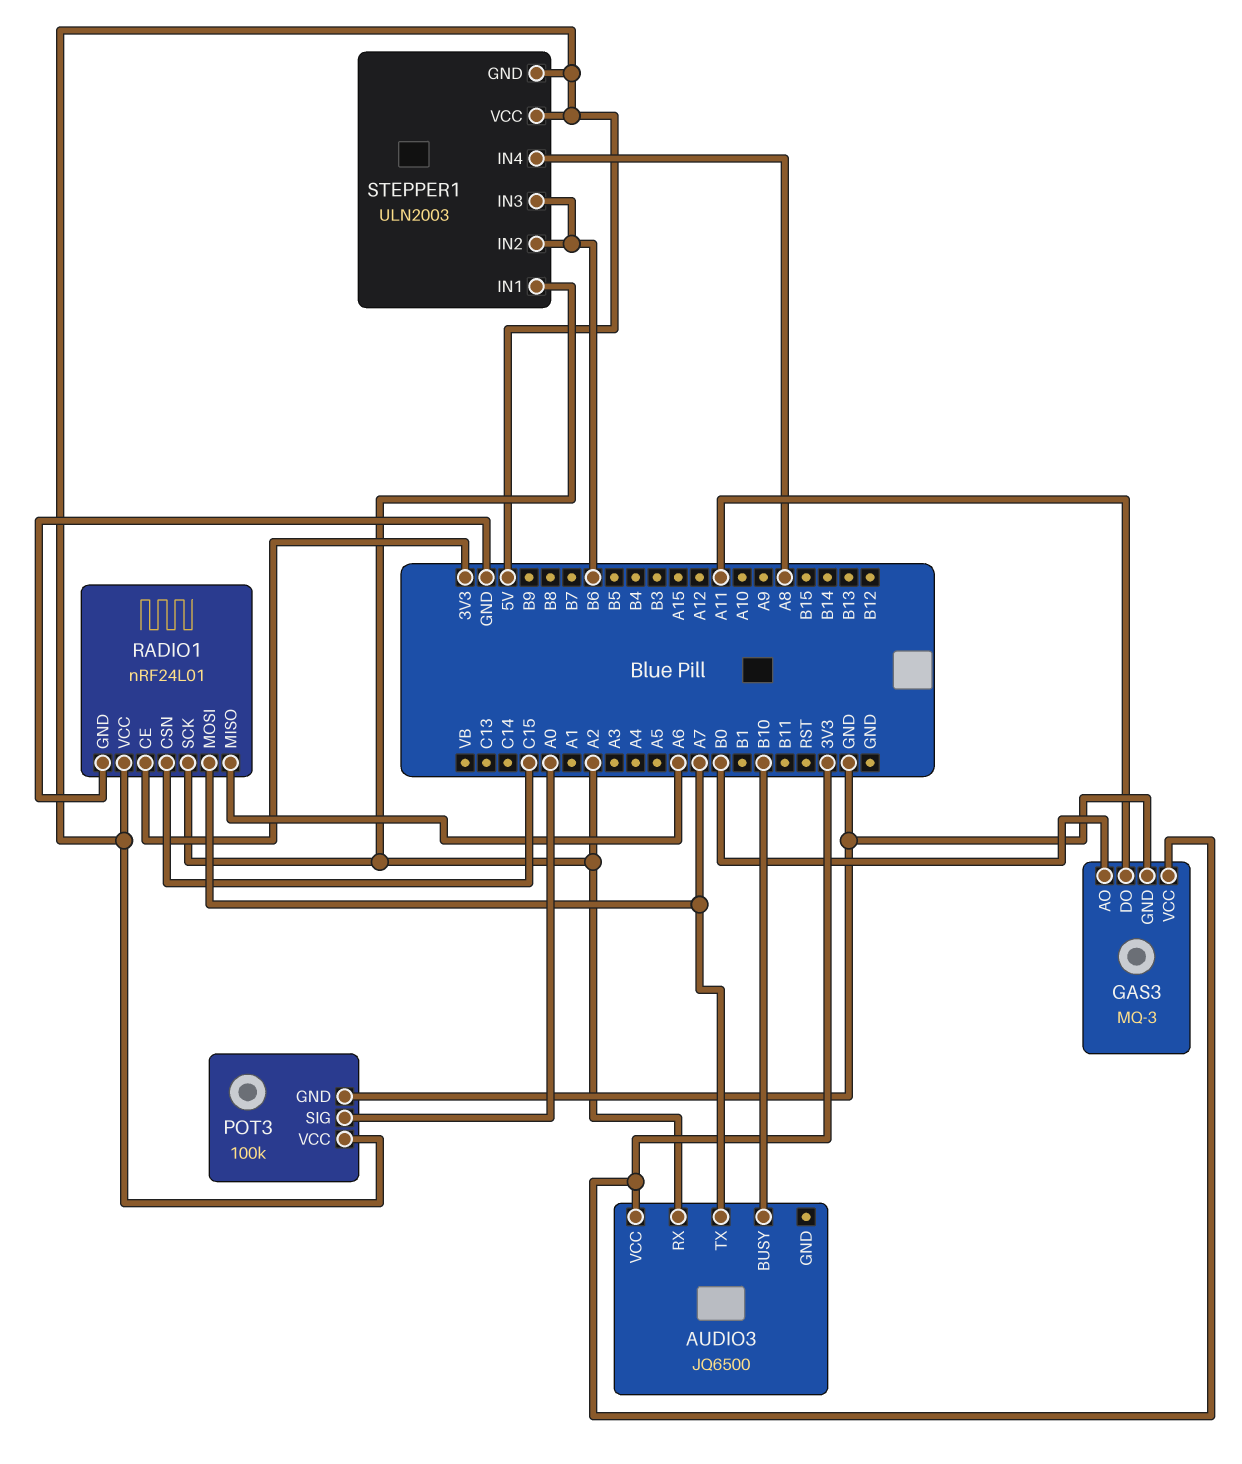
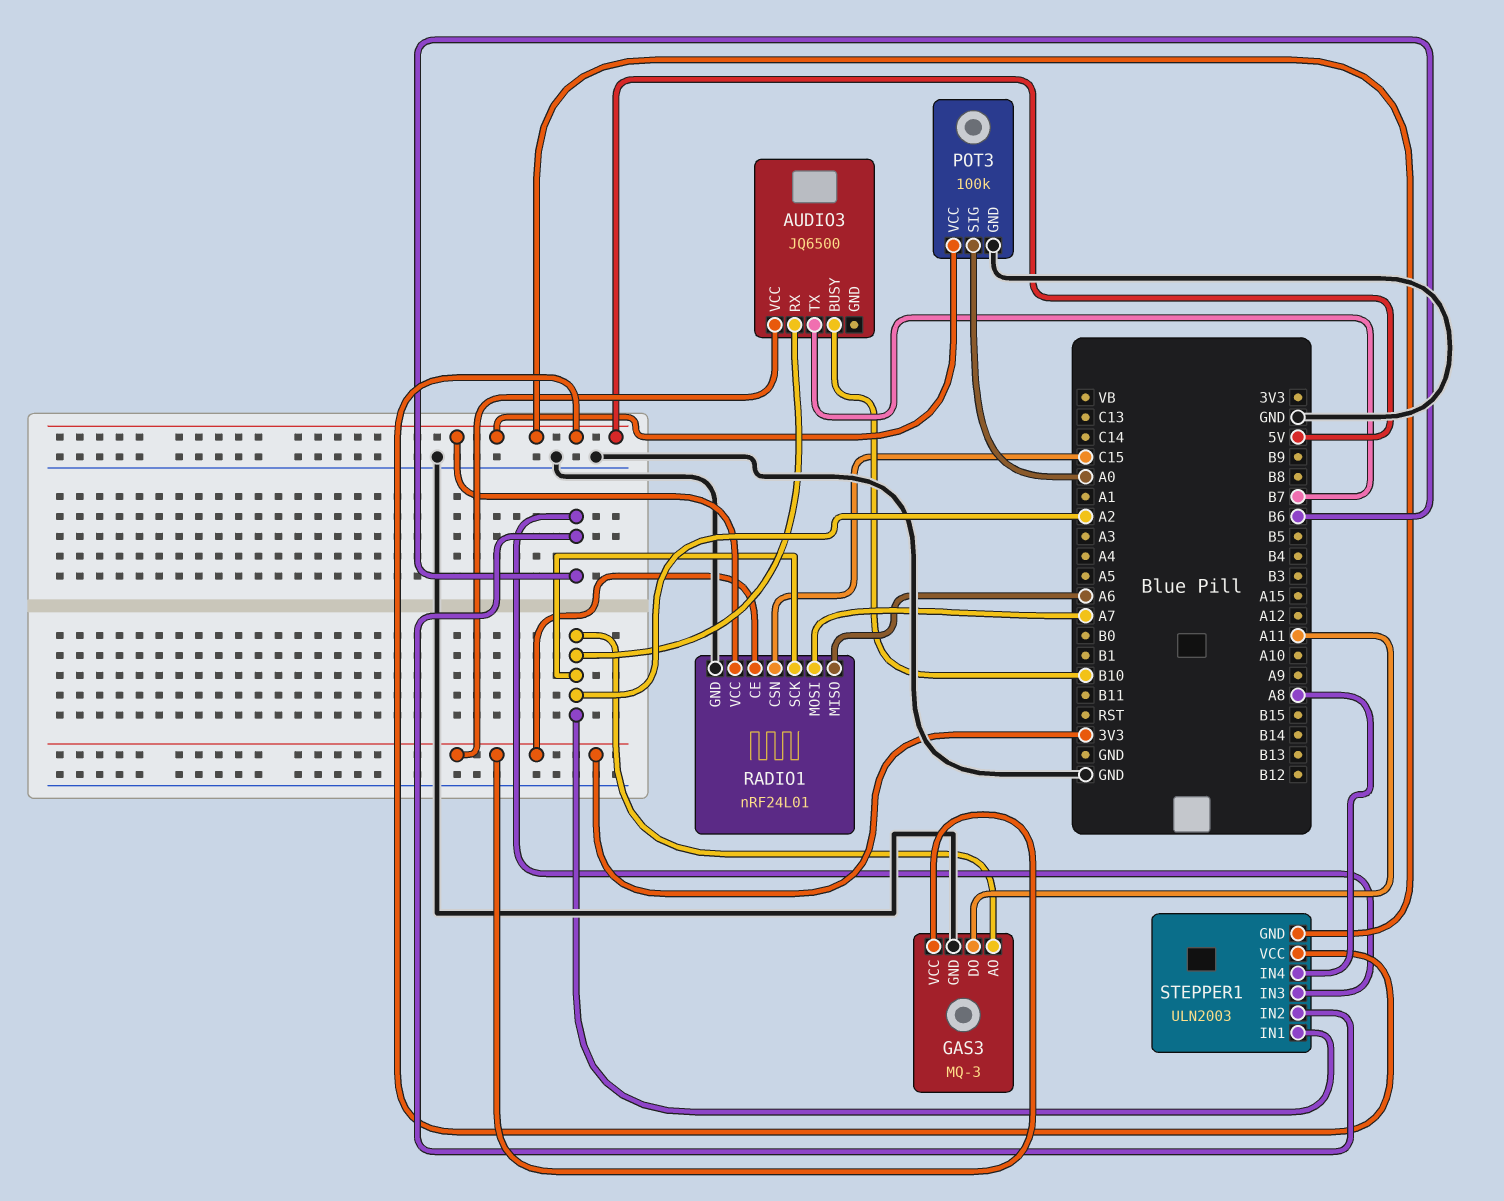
AUDIO3 pin TX: A7 -> B7
GAS3 pin AO: B0 -> A2

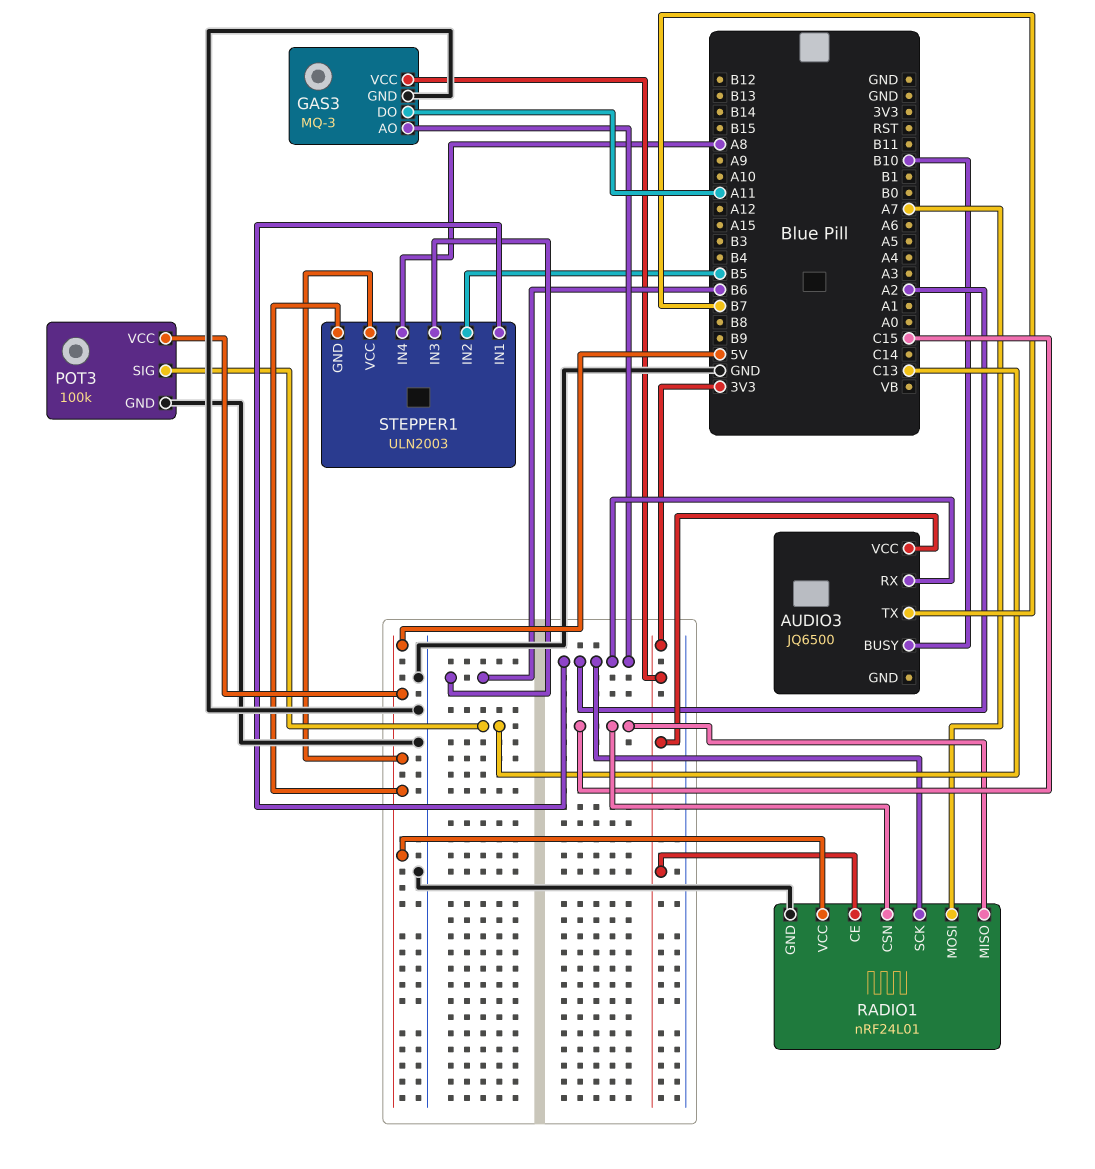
POT3 pin SIG: A0 -> C13
RADIO1 pin MISO: A6 -> C15
STEPPER1 pin IN2: B6 -> B5

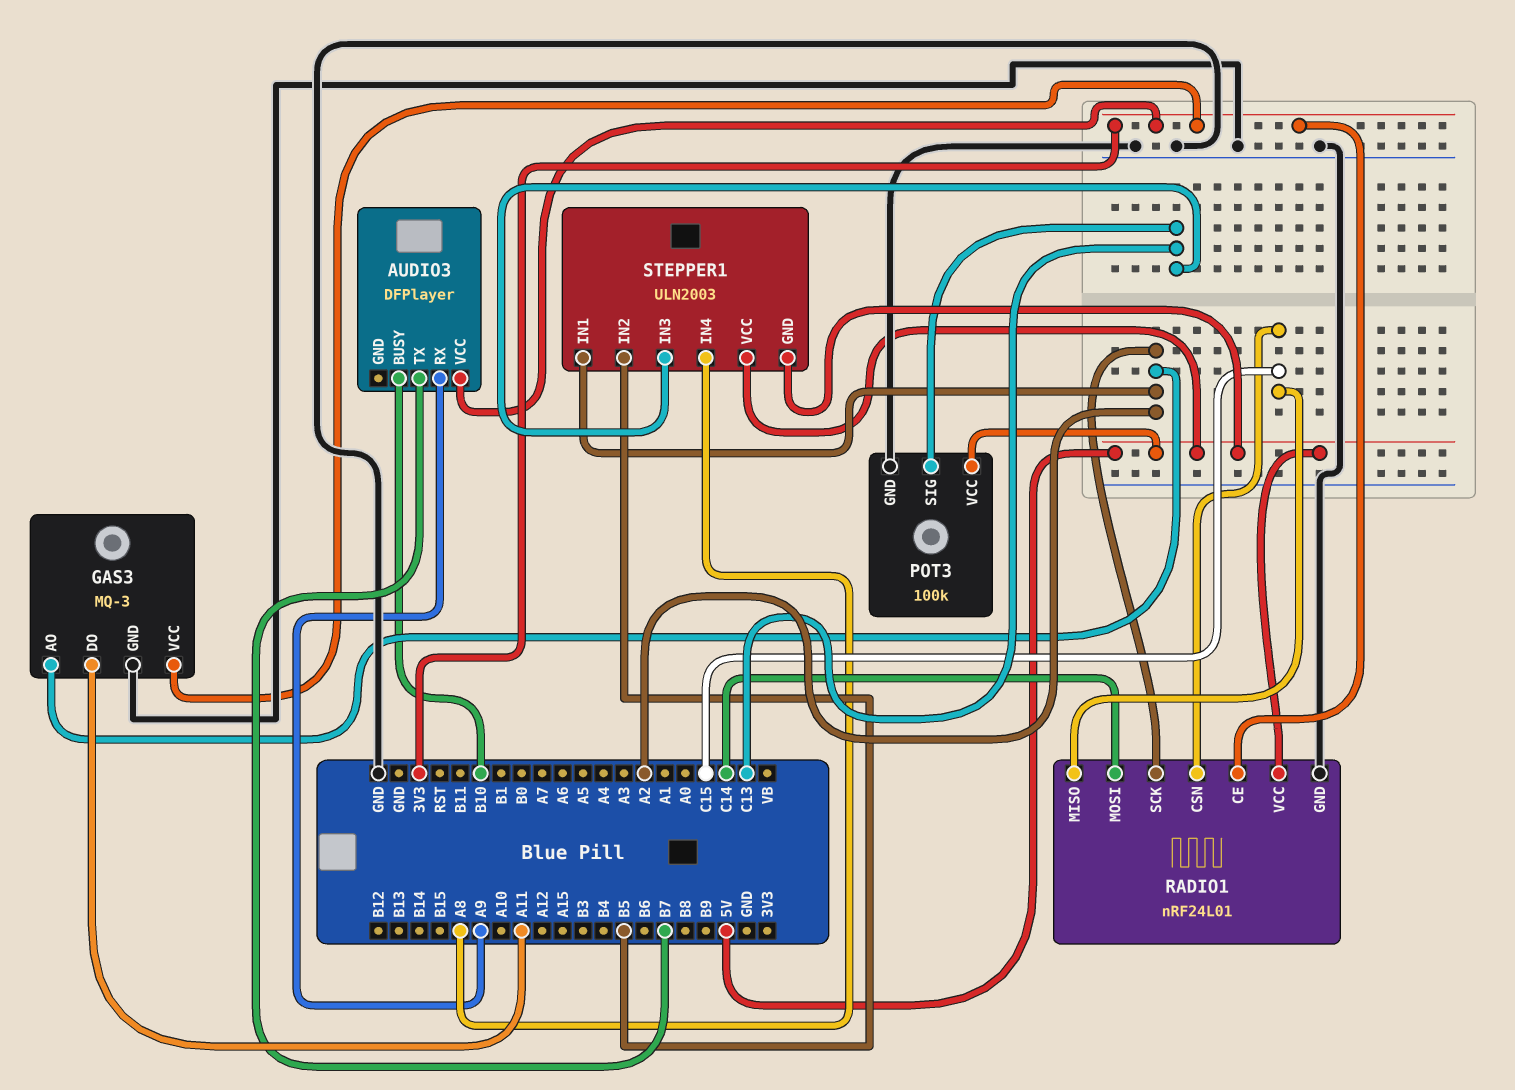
AUDIO3: JQ6500 -> DFPlayer
AUDIO3 pin RX: A2 -> A9
RADIO1 pin MOSI: A7 -> C14
STEPPER1 pin IN3: B6 -> C13

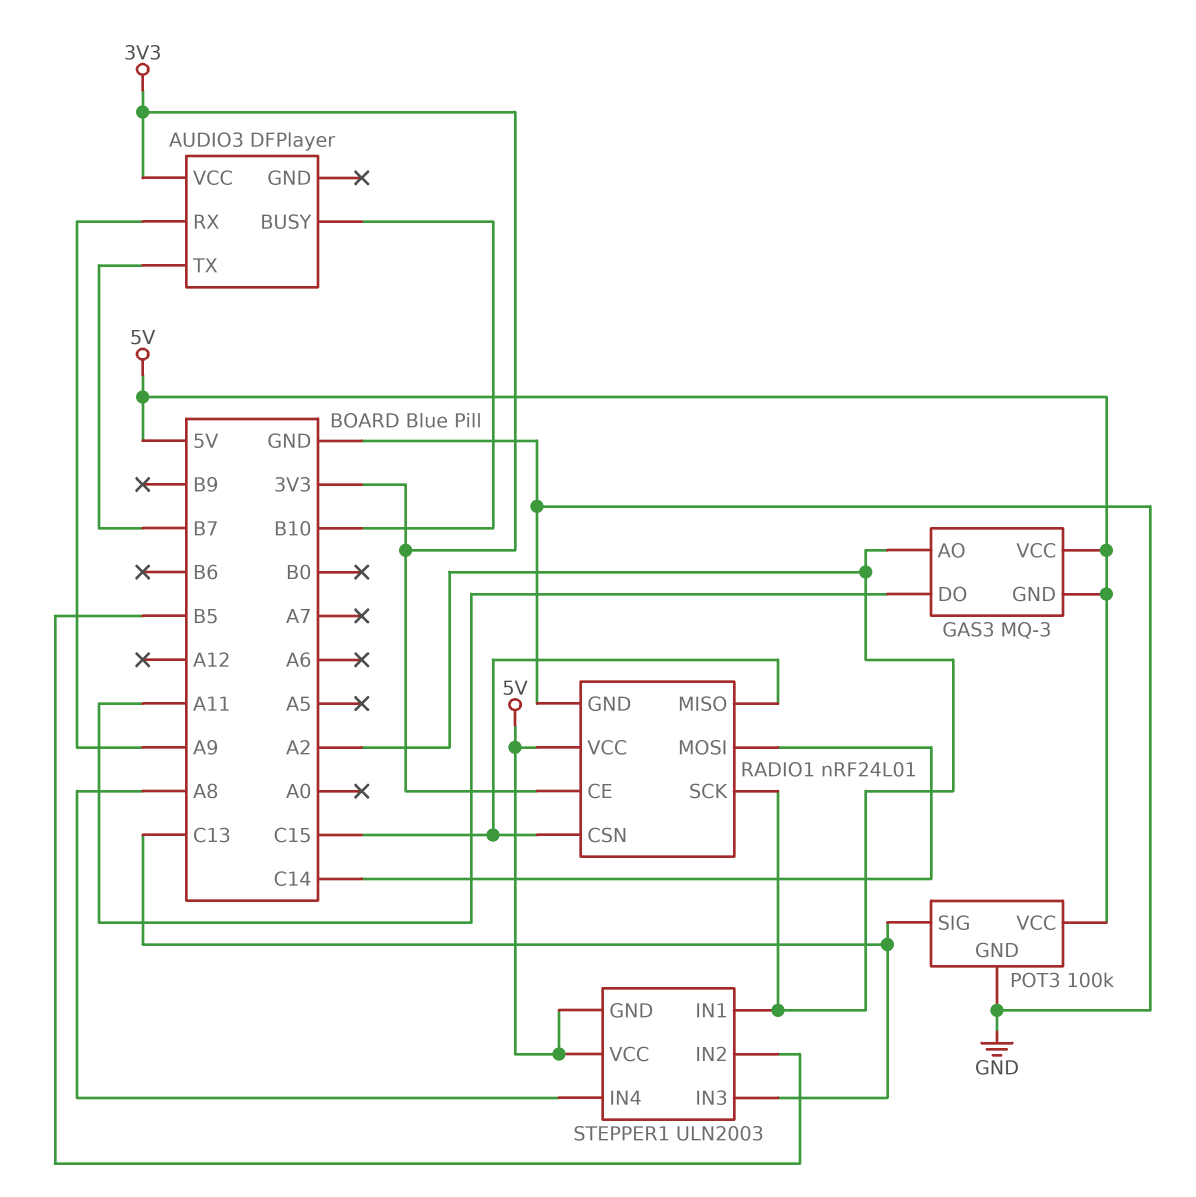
GAS3 pin GND: GND -> 5V
GAS3 pin VCC: 3V3 -> 5V

